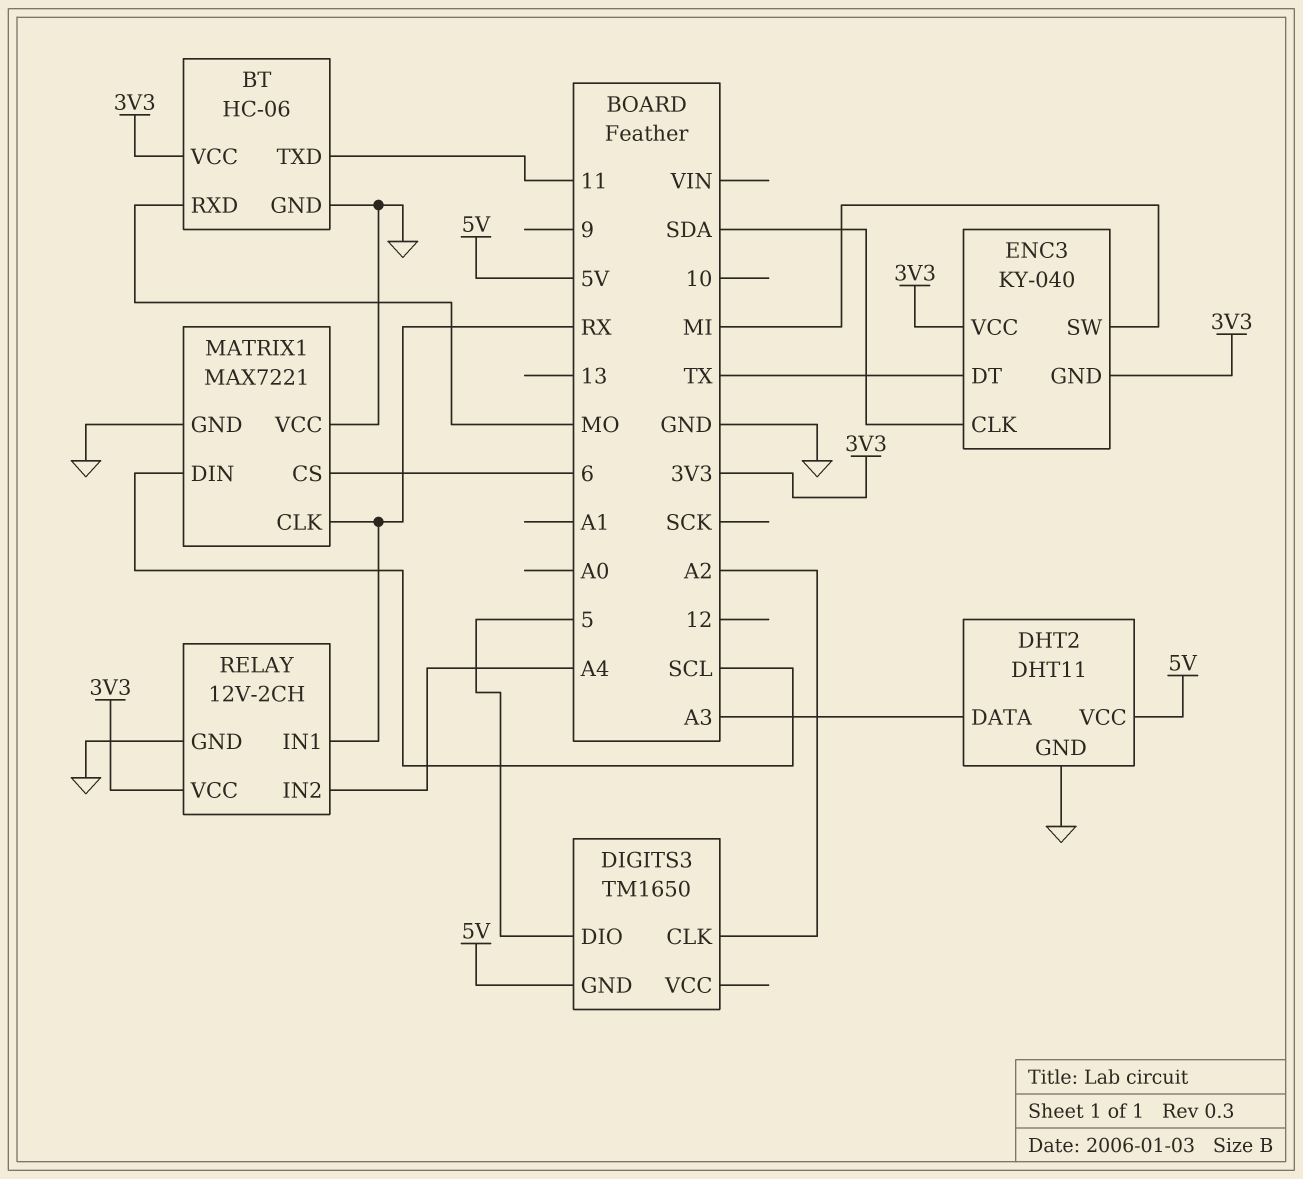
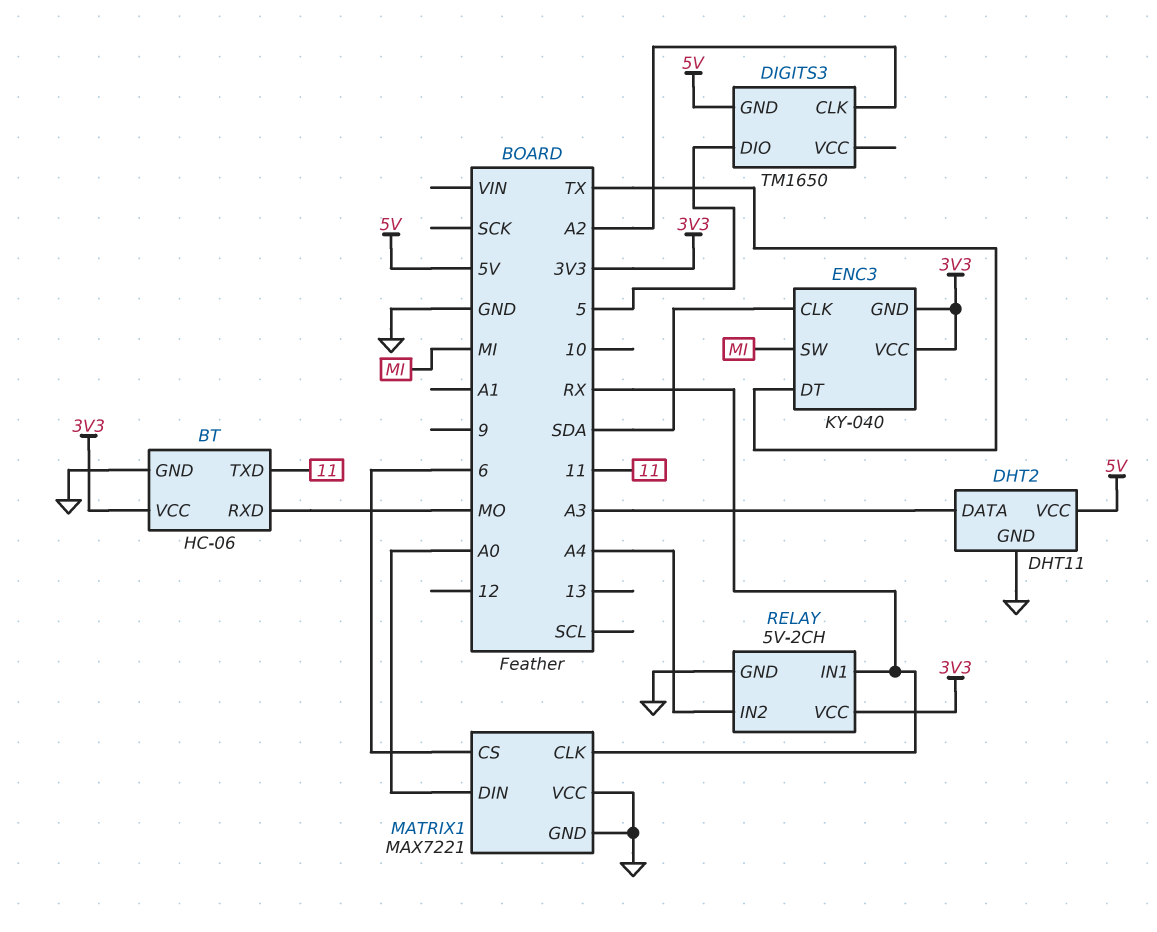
MATRIX1 pin DIN: SCL -> A0
RELAY: 12V-2CH -> 5V-2CH

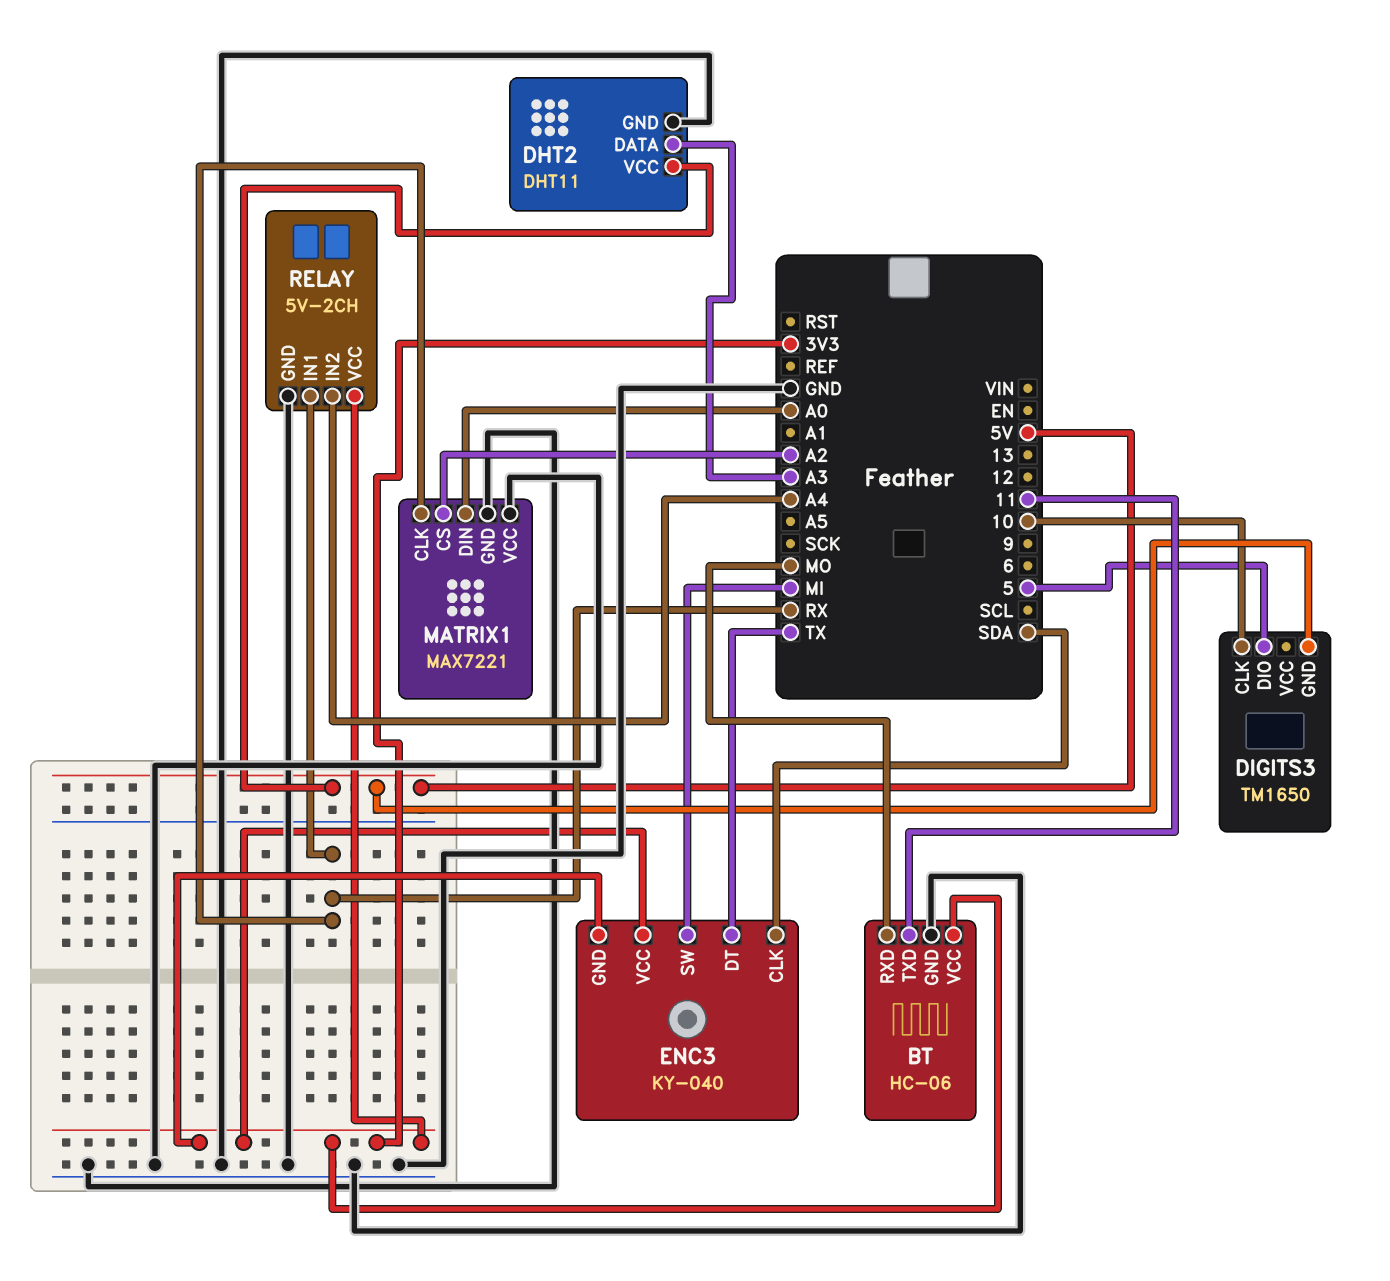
DIGITS3 pin CLK: A2 -> 10
MATRIX1 pin CS: 6 -> A2

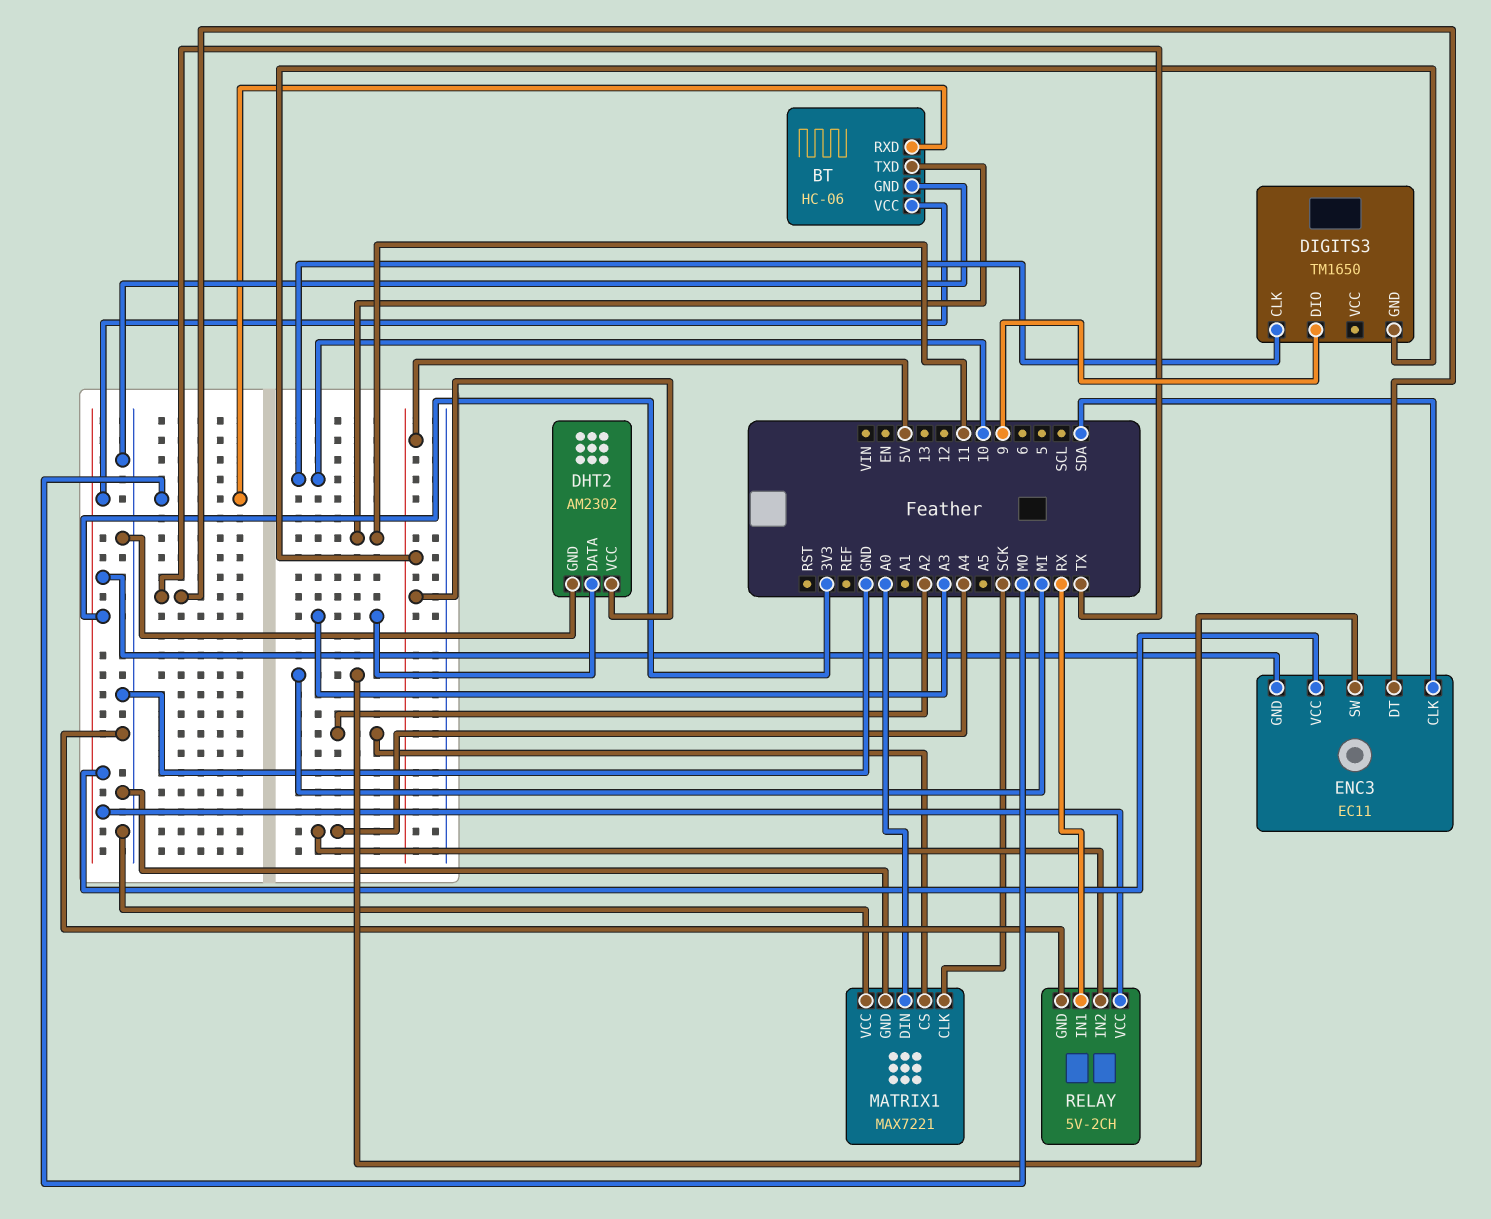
DHT2: DHT11 -> AM2302
DIGITS3 pin DIO: 5 -> 9
ENC3: KY-040 -> EC11
MATRIX1 pin CLK: RX -> SCK

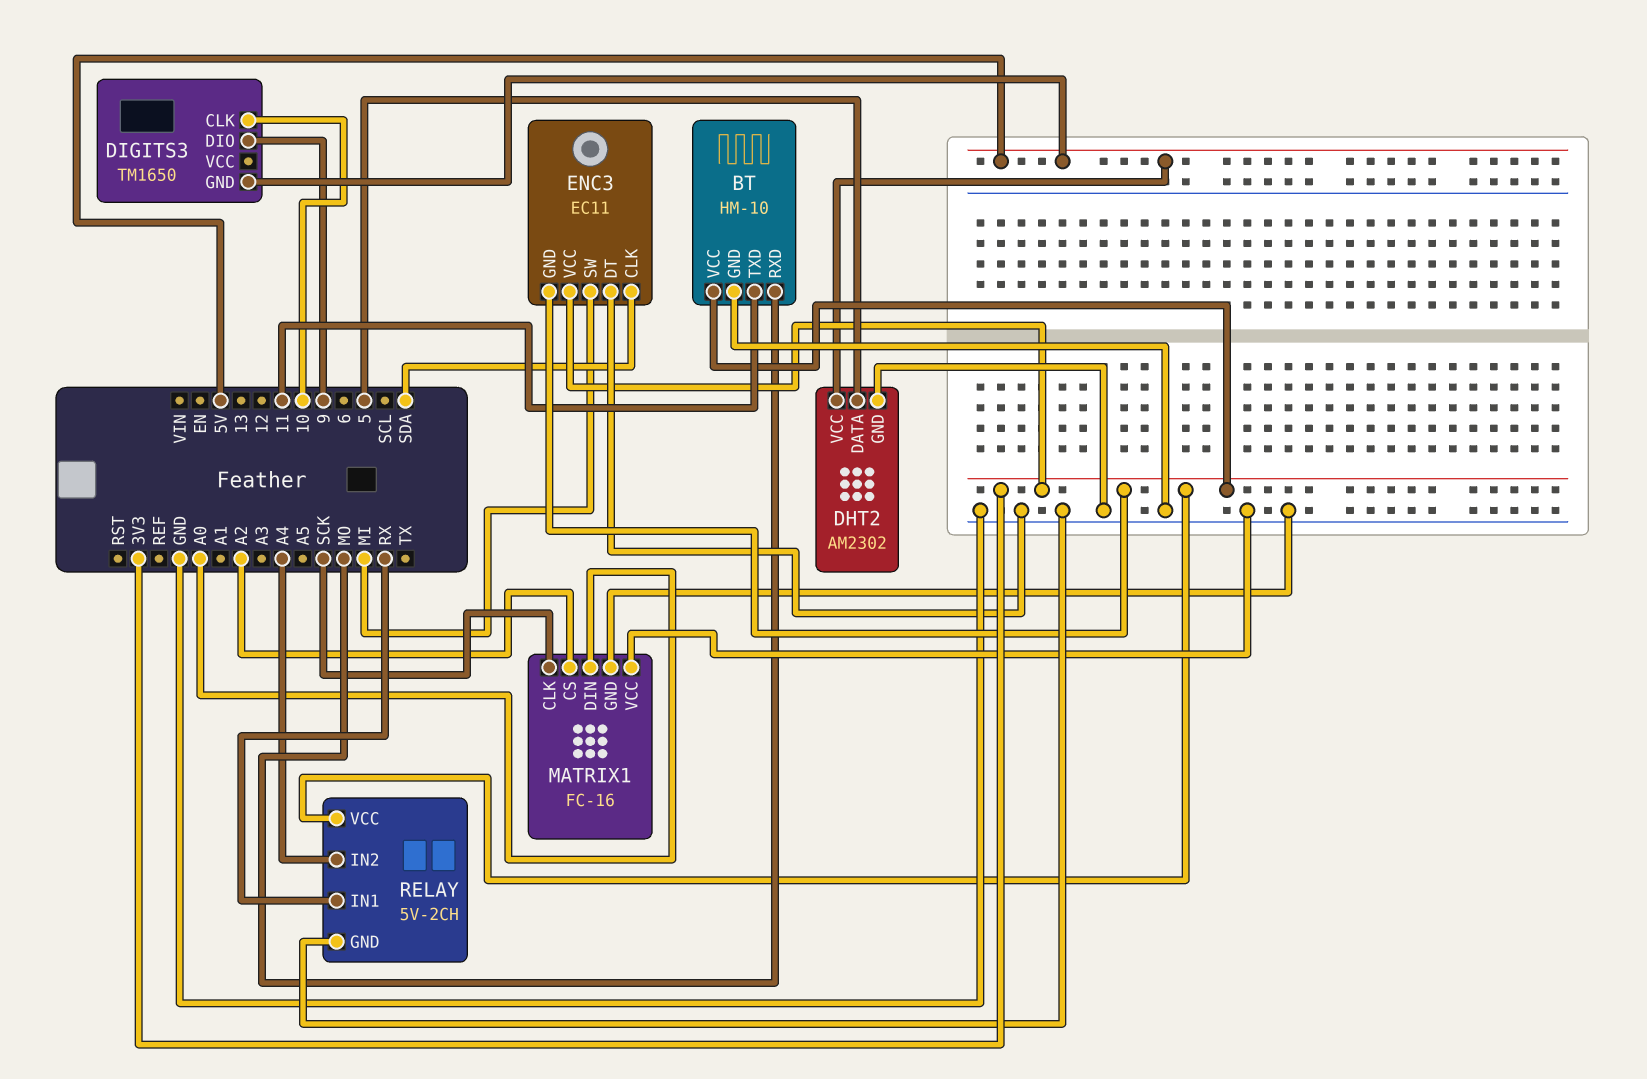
BT: HC-06 -> HM-10
DHT2 pin DATA: A3 -> 5
ENC3 pin DT: TX -> GND
MATRIX1: MAX7221 -> FC-16

